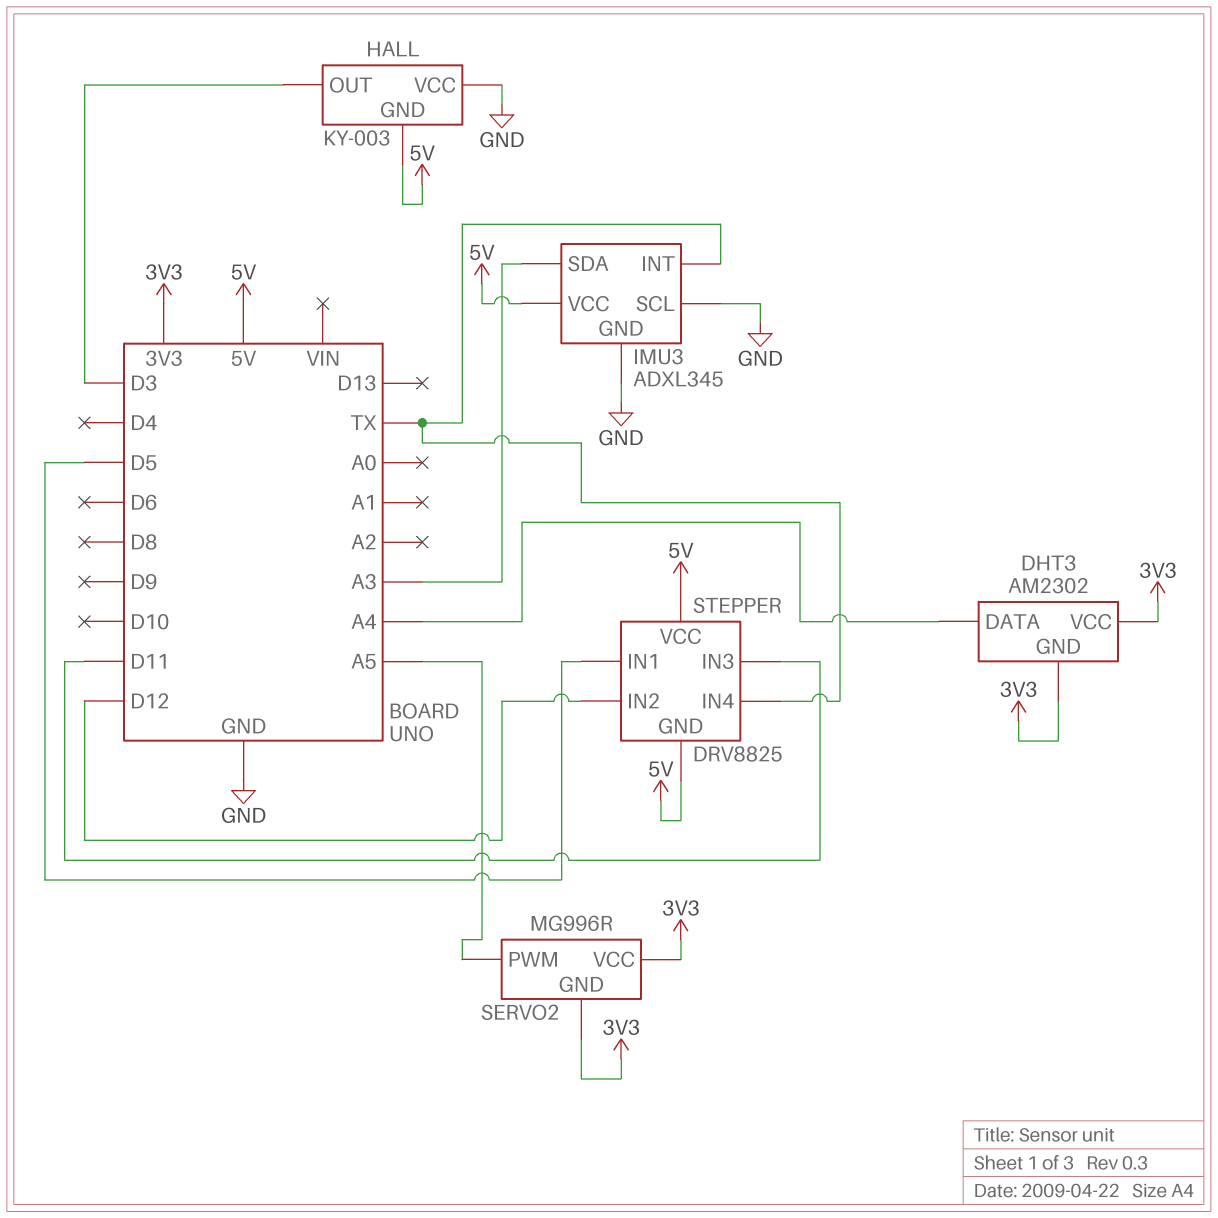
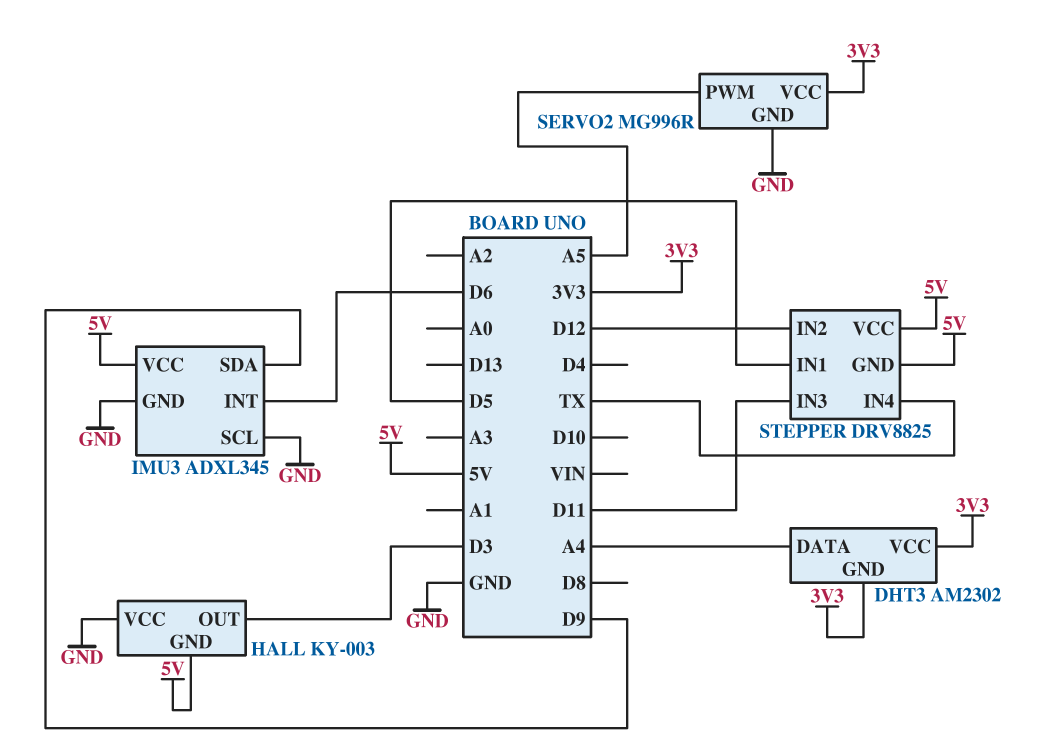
IMU3 pin INT: TX -> D6
IMU3 pin SDA: A3 -> D9
SERVO2 pin GND: 3V3 -> GND

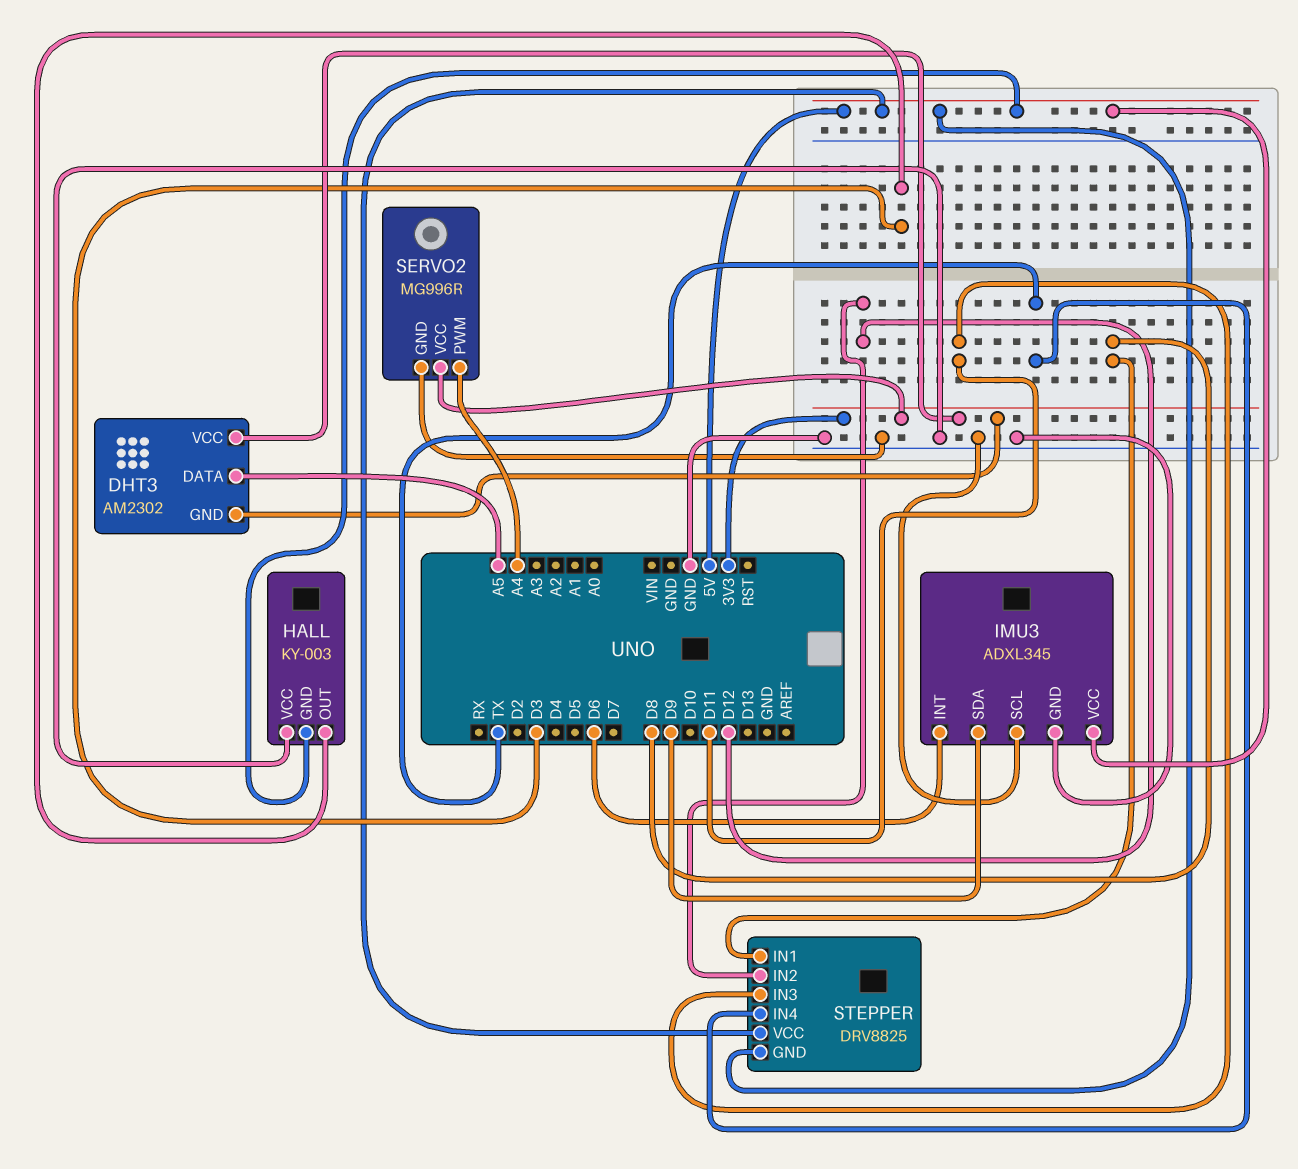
DHT3 pin DATA: A4 -> A5
SERVO2 pin PWM: A5 -> A4
STEPPER pin IN1: D5 -> D8

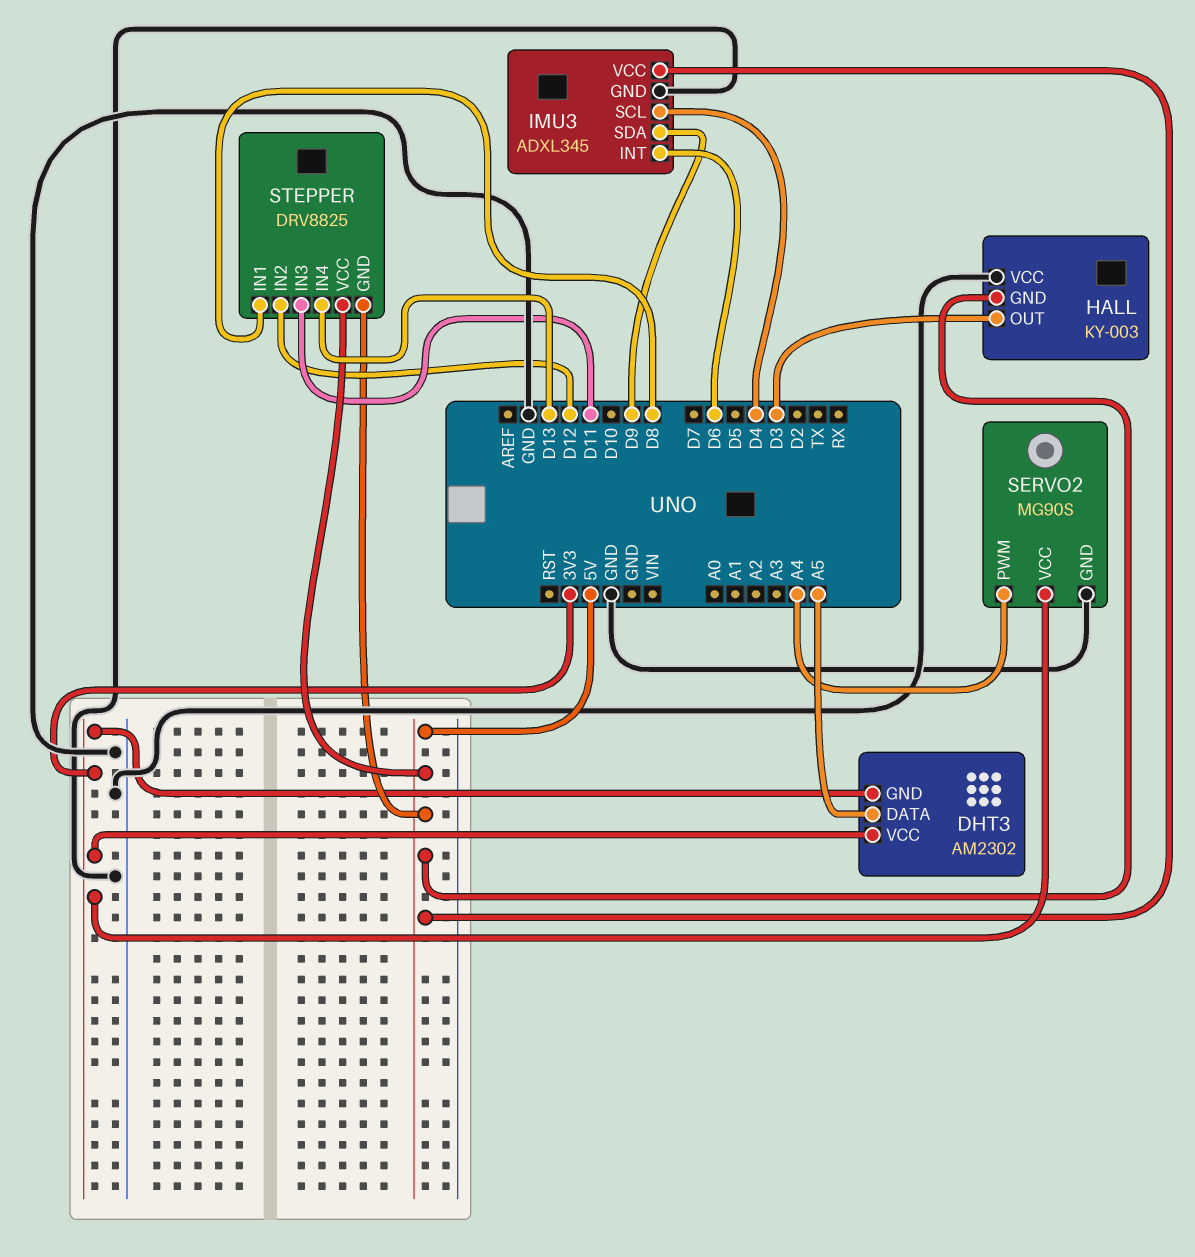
IMU3 pin SCL: GND -> D4
SERVO2: MG996R -> MG90S
STEPPER pin IN4: TX -> D13

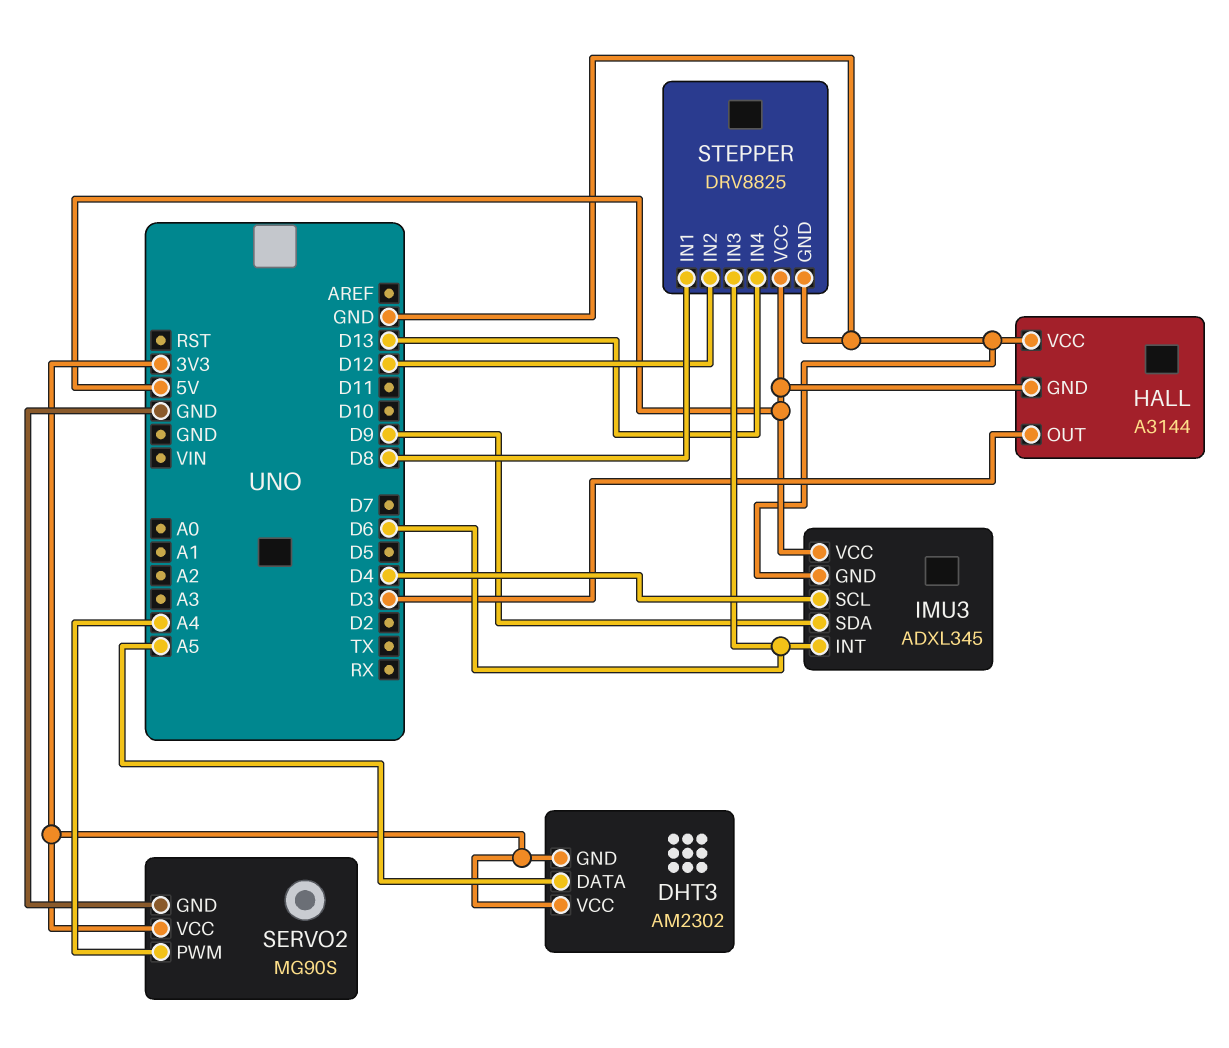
HALL: KY-003 -> A3144
STEPPER pin GND: 5V -> GND
STEPPER pin IN3: D11 -> D6

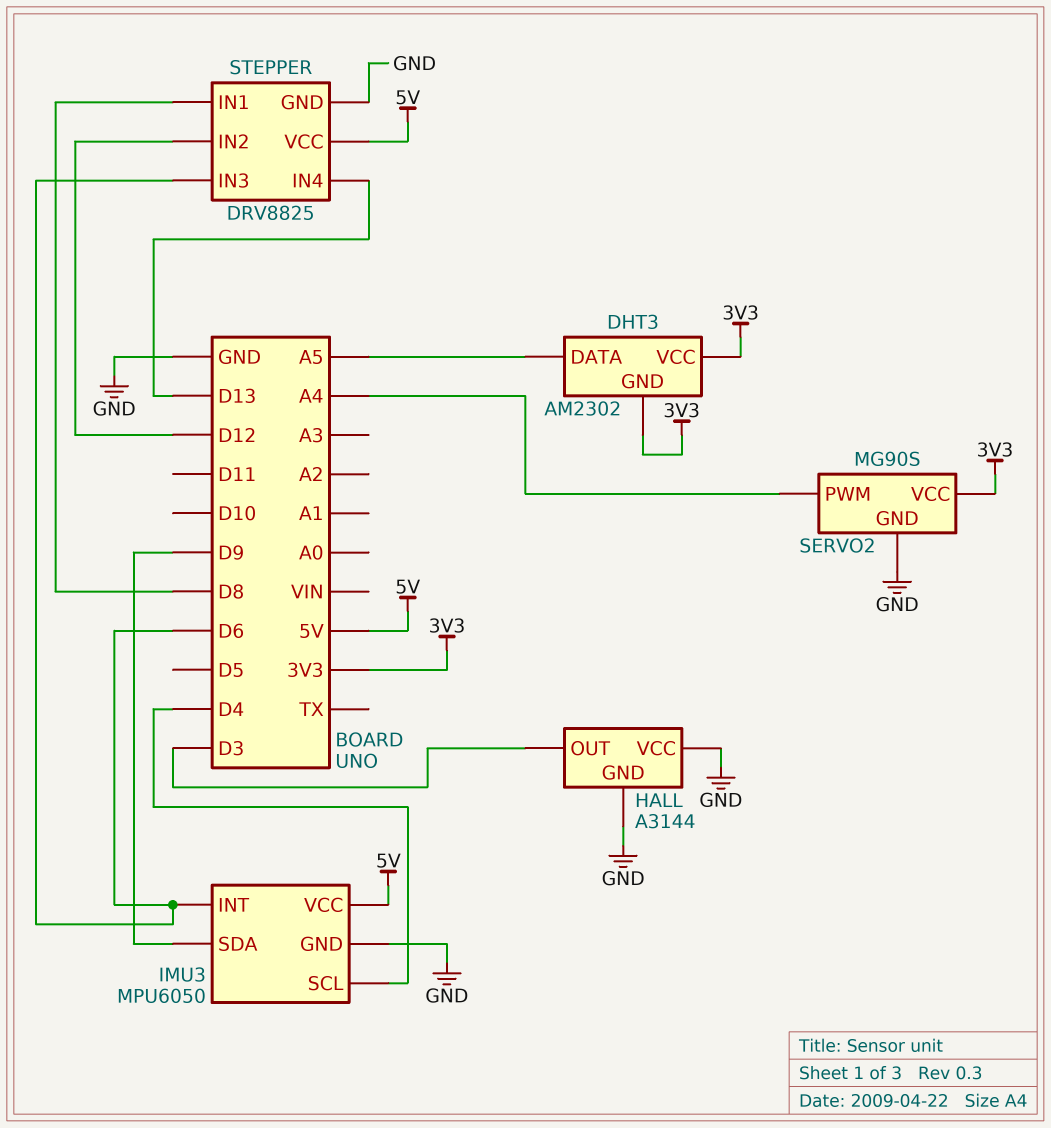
HALL pin GND: 5V -> GND
IMU3: ADXL345 -> MPU6050

